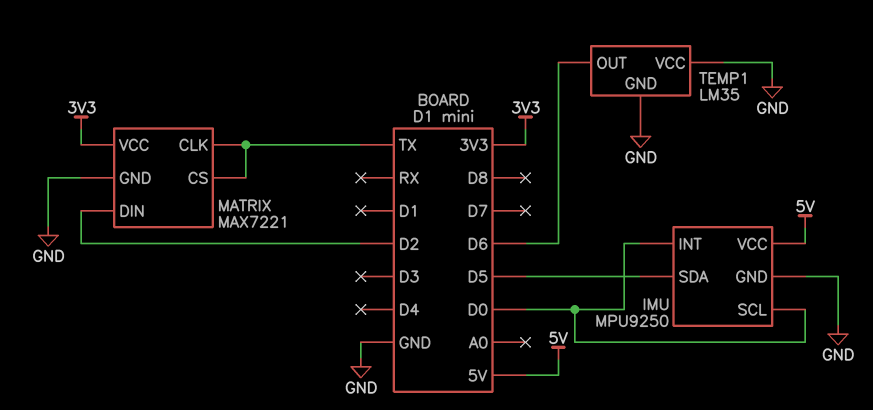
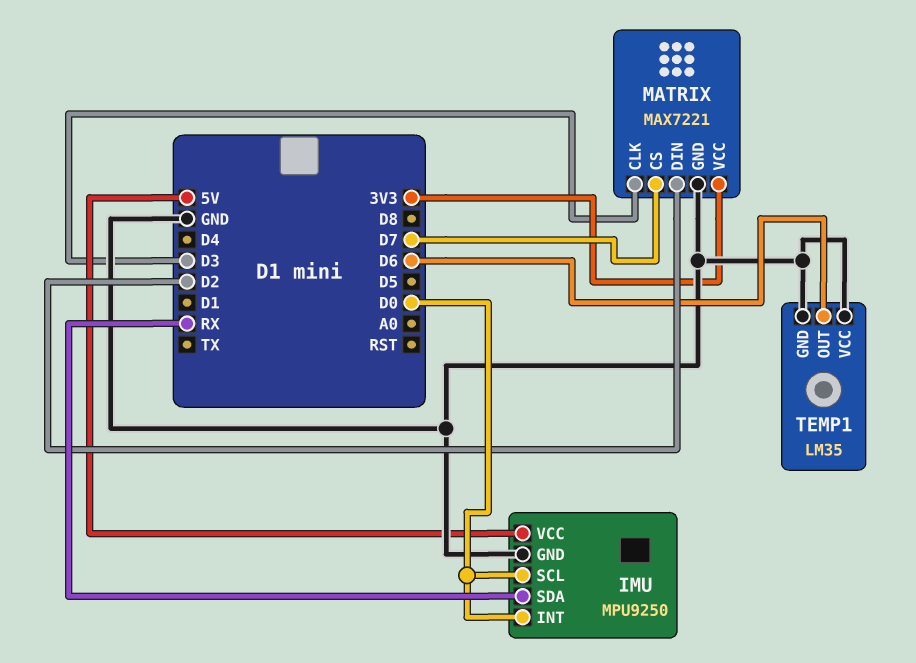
IMU pin SDA: D5 -> RX
MATRIX pin CLK: TX -> D3
MATRIX pin CS: TX -> D7

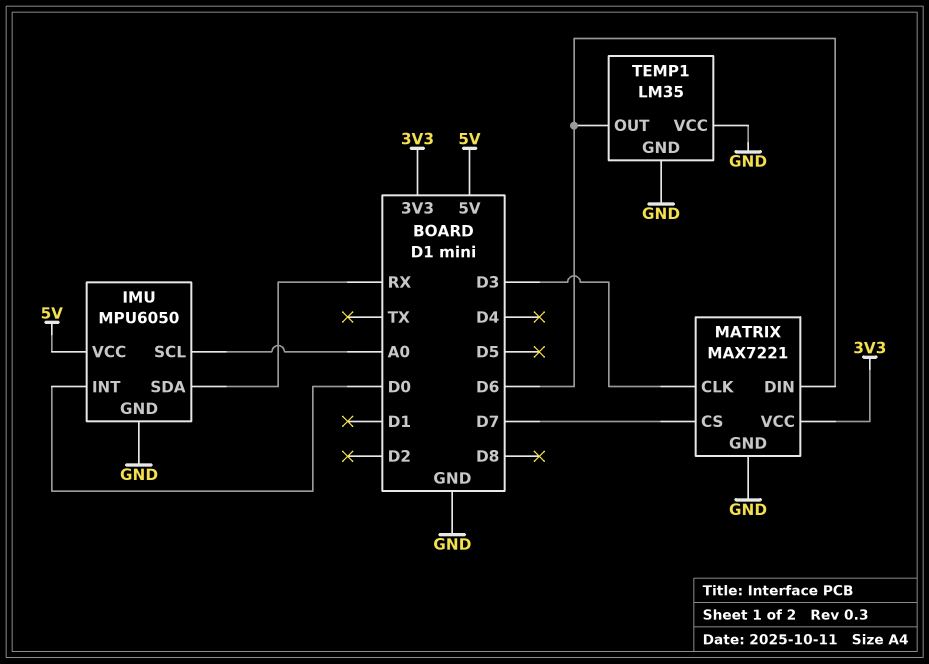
IMU: MPU9250 -> MPU6050
IMU pin SCL: D0 -> A0
MATRIX pin DIN: D2 -> D6

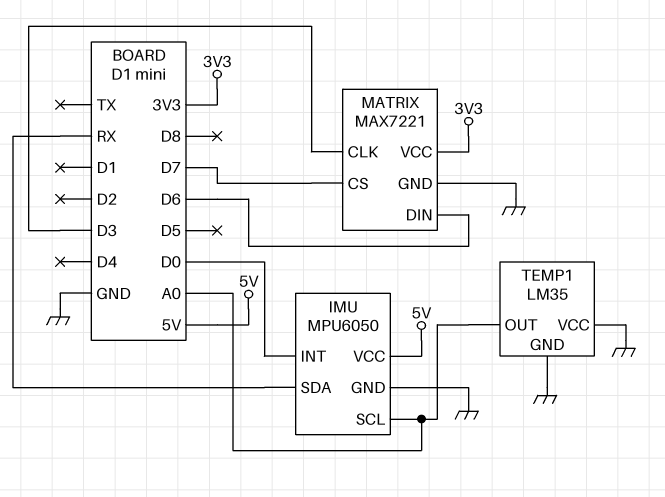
TEMP1 pin OUT: D6 -> A0

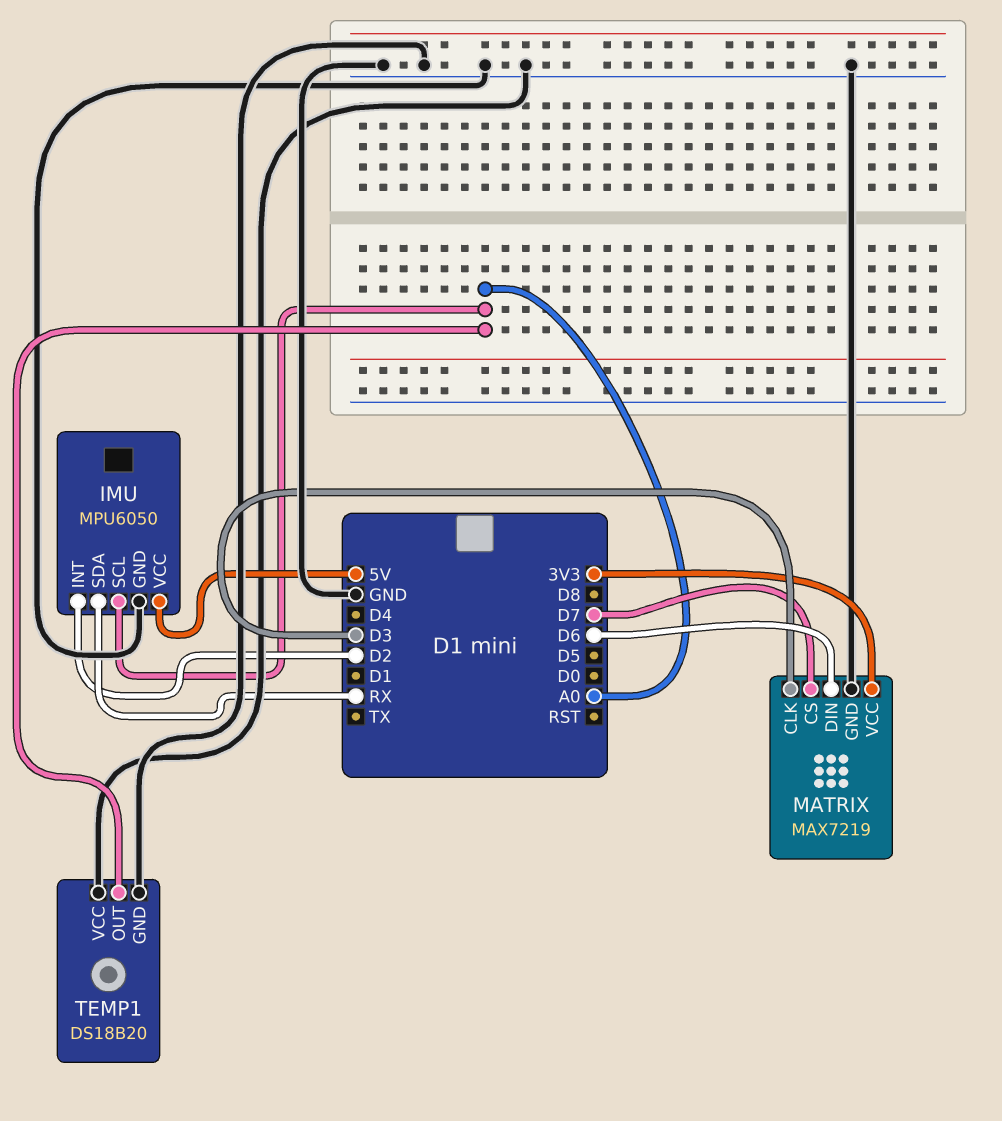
IMU pin INT: D0 -> D2
MATRIX: MAX7221 -> MAX7219
TEMP1: LM35 -> DS18B20

